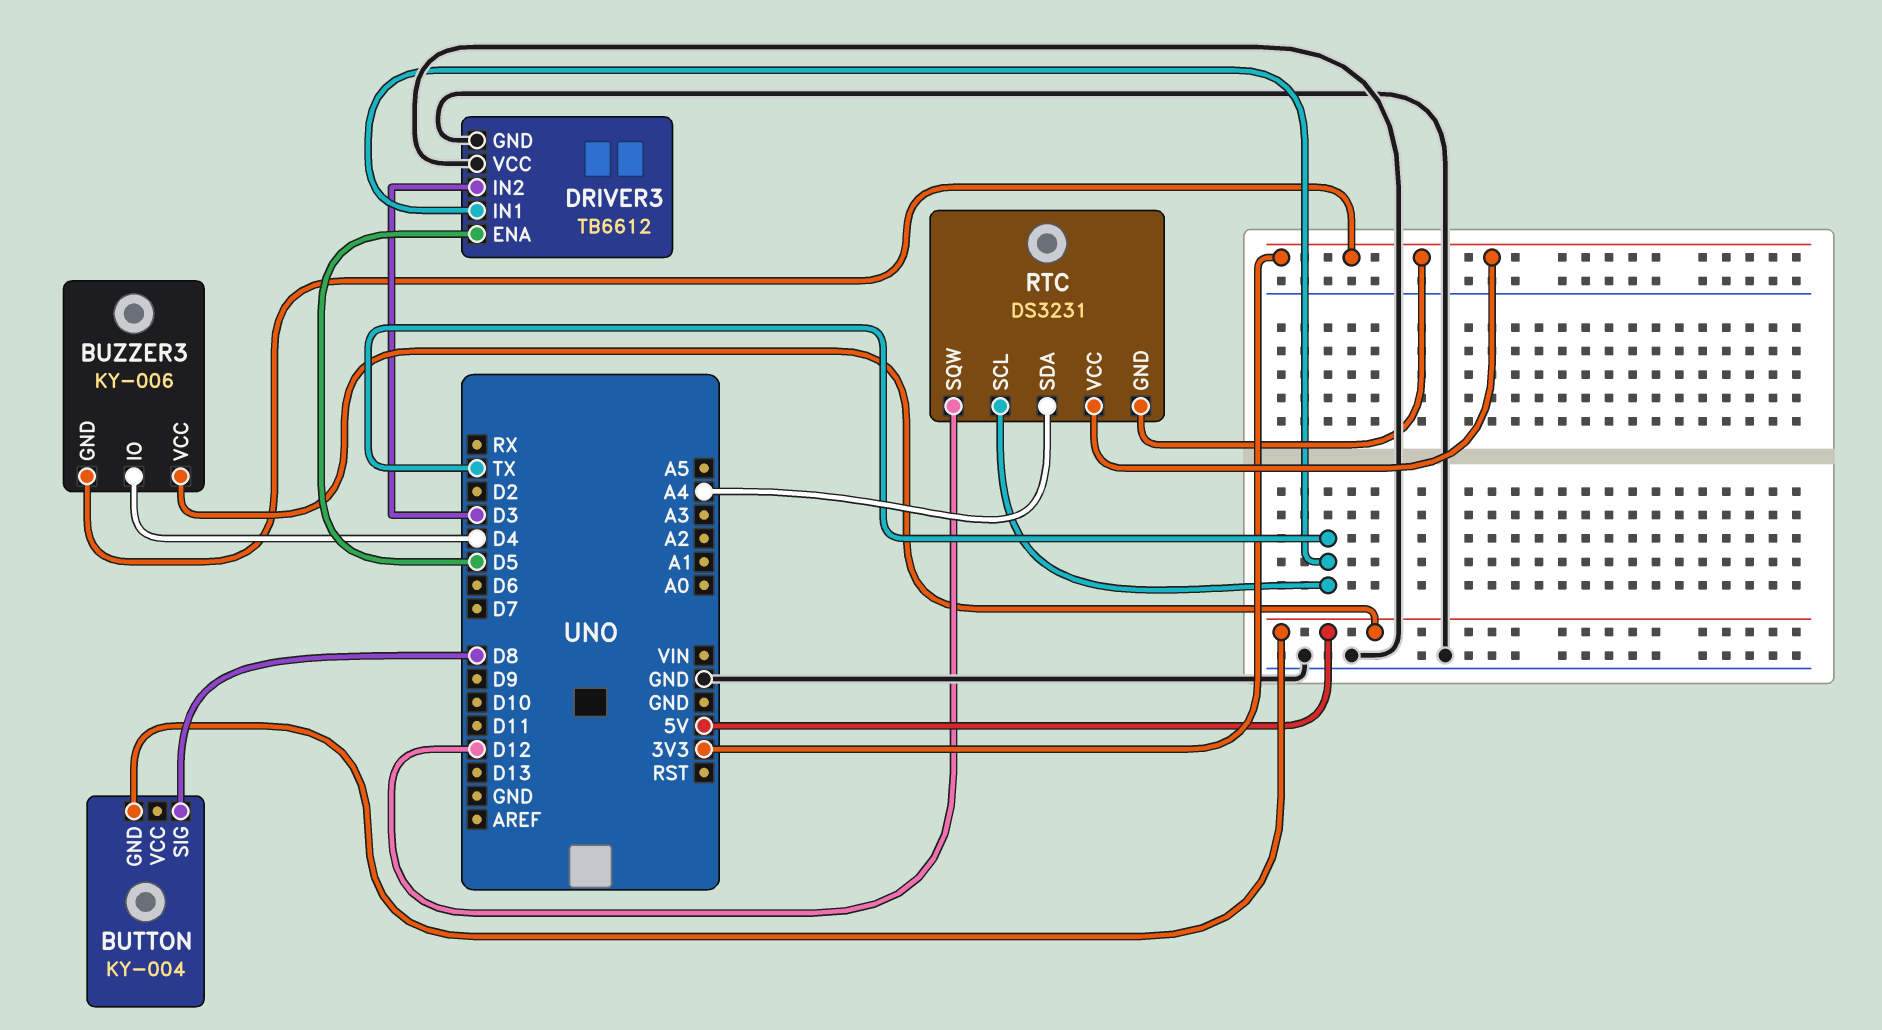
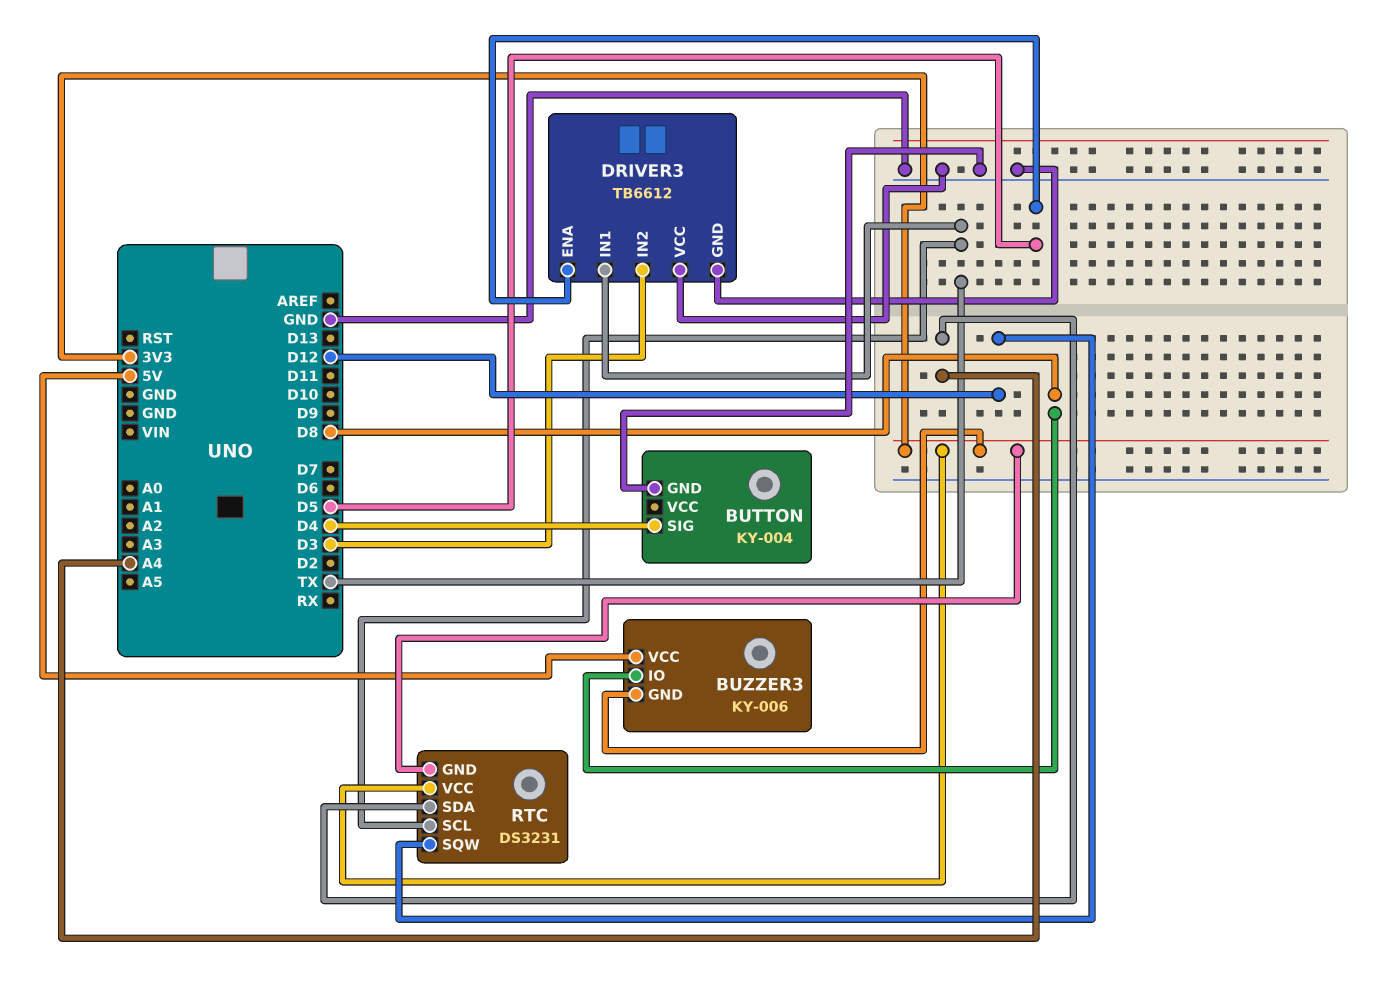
BUTTON pin GND: 5V -> GND
BUTTON pin SIG: D8 -> D4
BUZZER3 pin IO: D4 -> D8

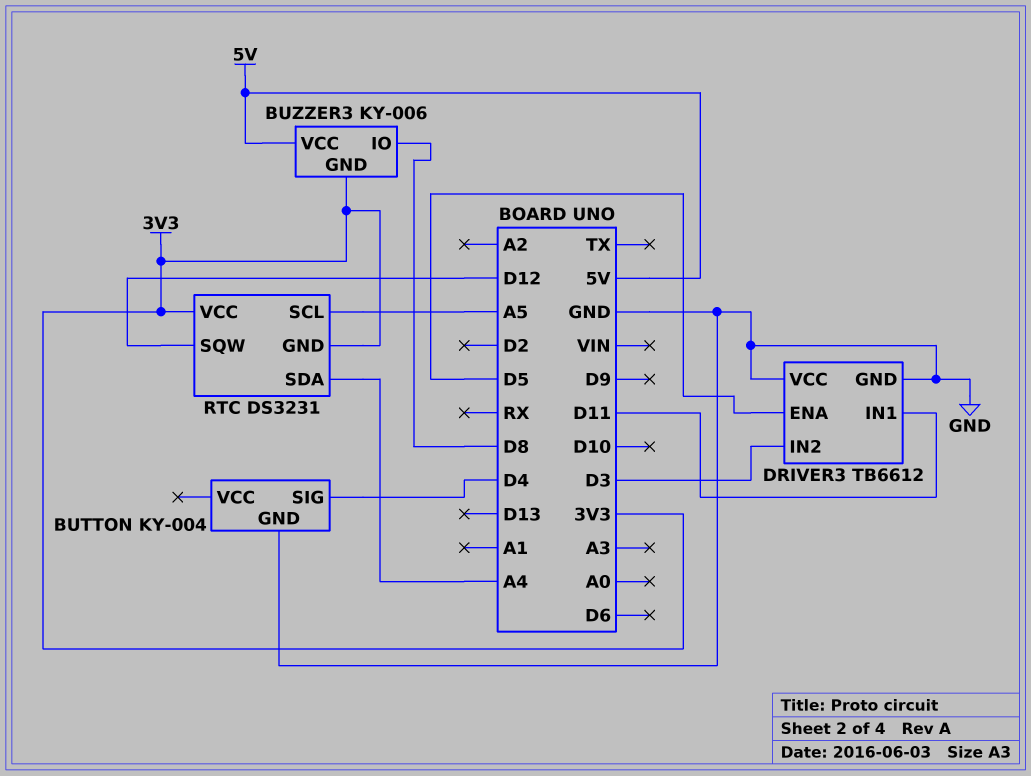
DRIVER3 pin IN1: TX -> D11
RTC pin SCL: TX -> A5

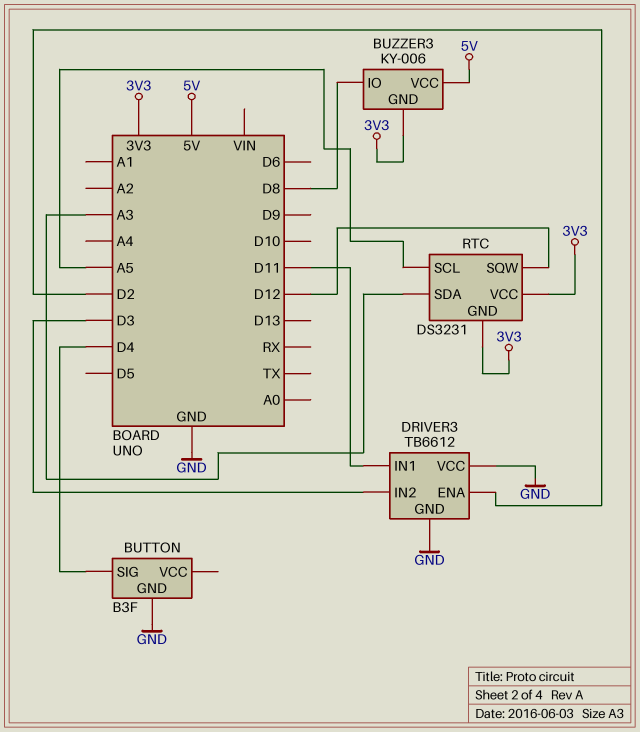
BUTTON: KY-004 -> B3F
DRIVER3 pin ENA: D5 -> D2
RTC pin SDA: A4 -> A3

